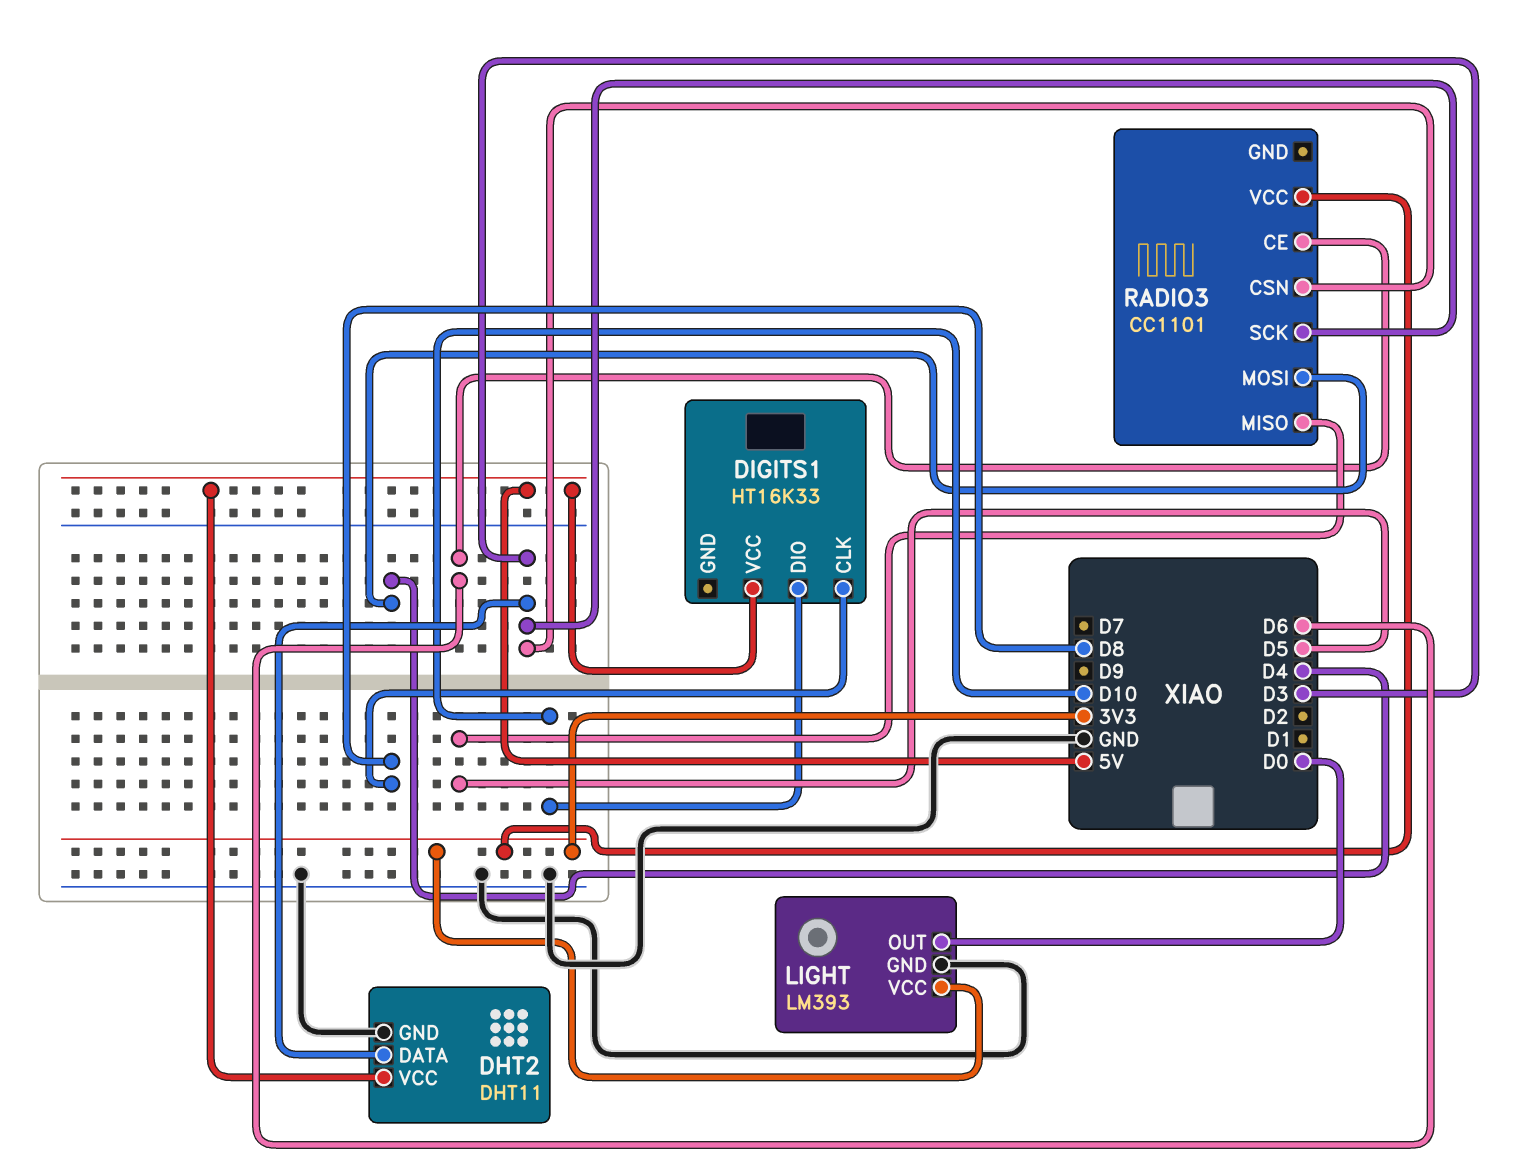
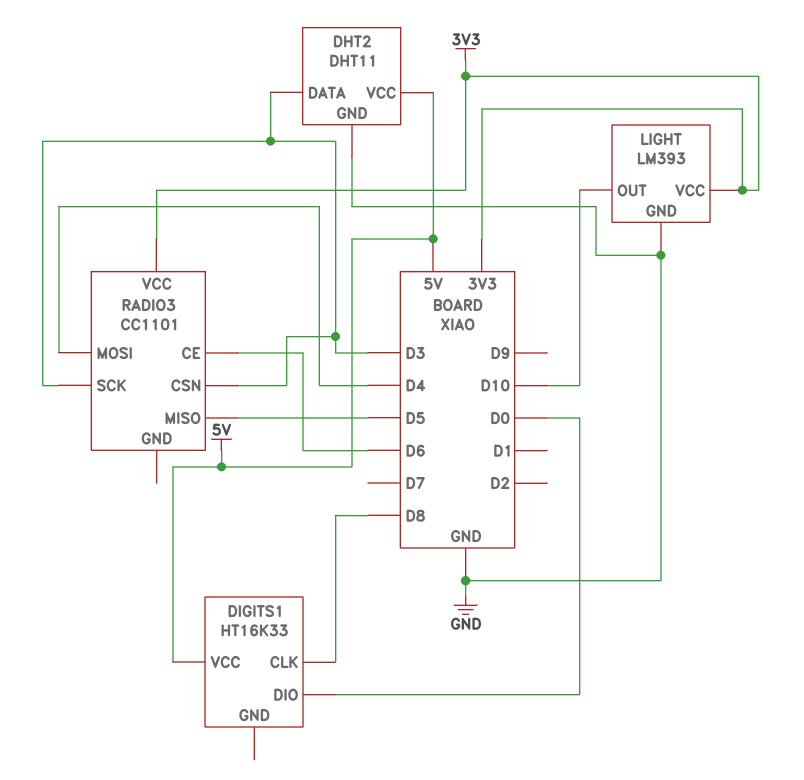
DIGITS1 pin DIO: D10 -> D0
LIGHT pin OUT: D0 -> D10

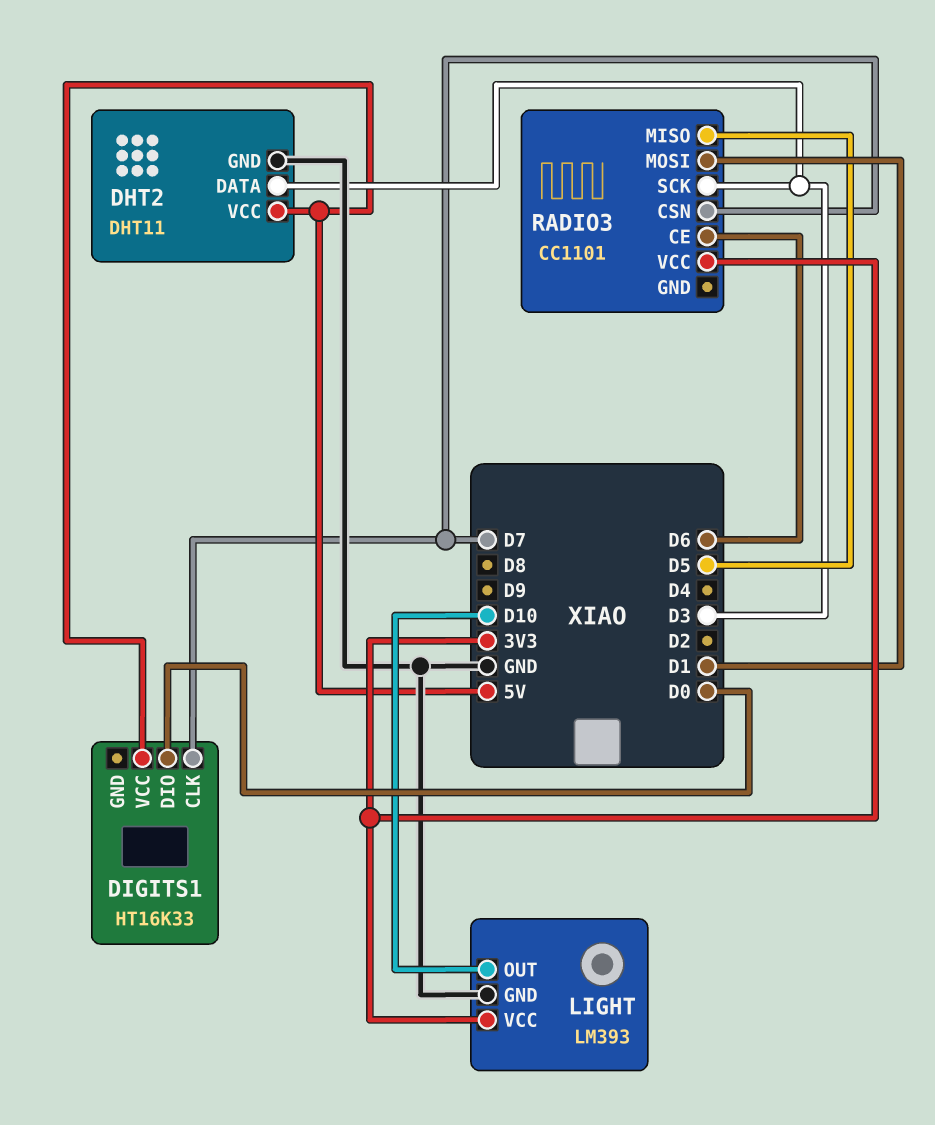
DIGITS1 pin CLK: D8 -> D7
RADIO3 pin CSN: D3 -> D7
RADIO3 pin MOSI: D4 -> D1

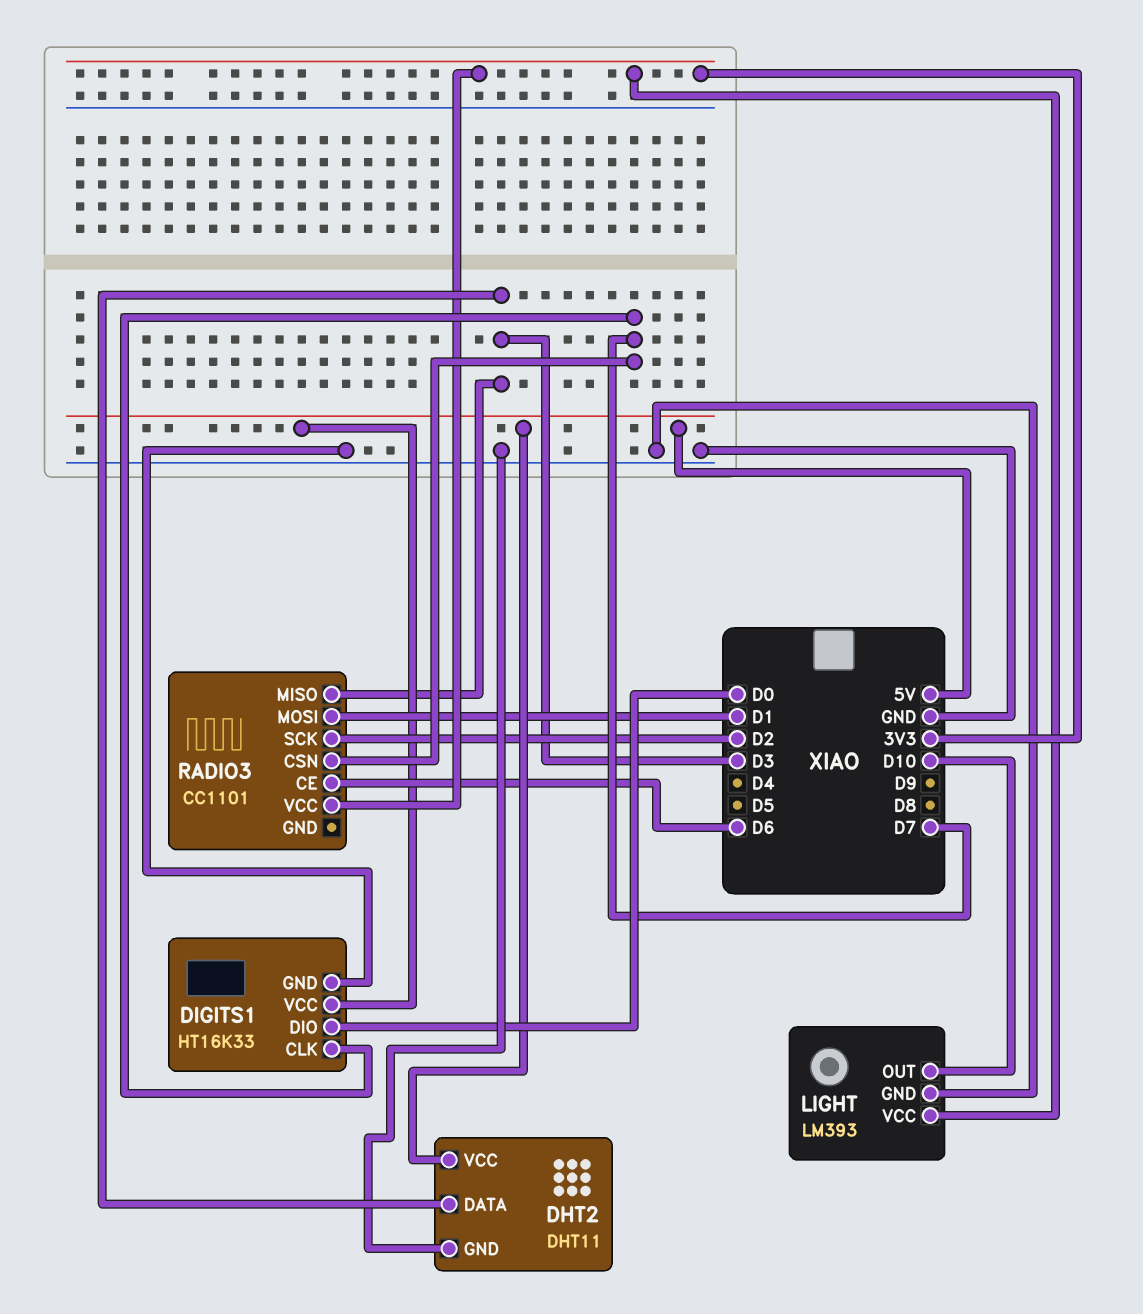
DIGITS1 pin GND: none -> GND
RADIO3 pin MISO: D5 -> D3
RADIO3 pin SCK: D3 -> D2

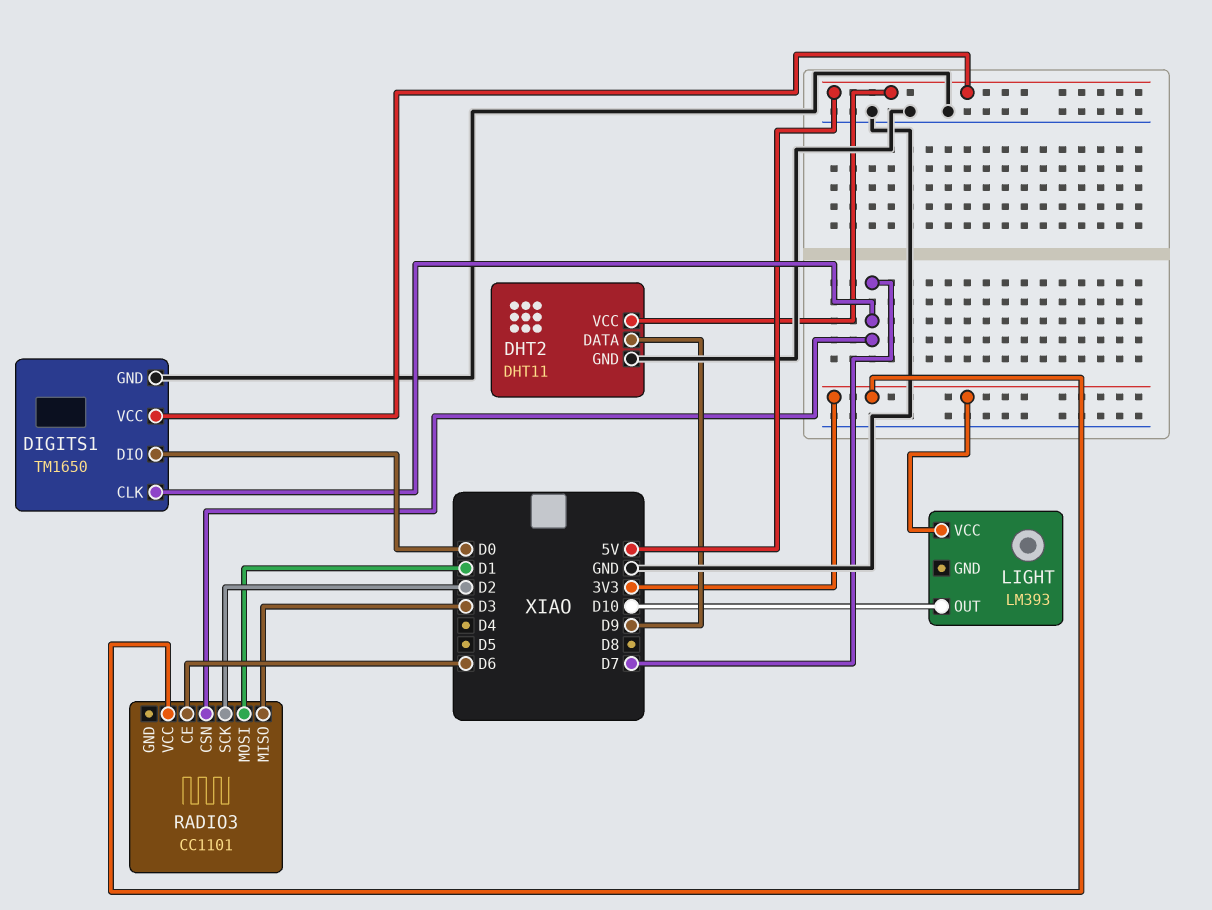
DHT2 pin DATA: D3 -> D9
DIGITS1: HT16K33 -> TM1650
LIGHT pin GND: GND -> none

